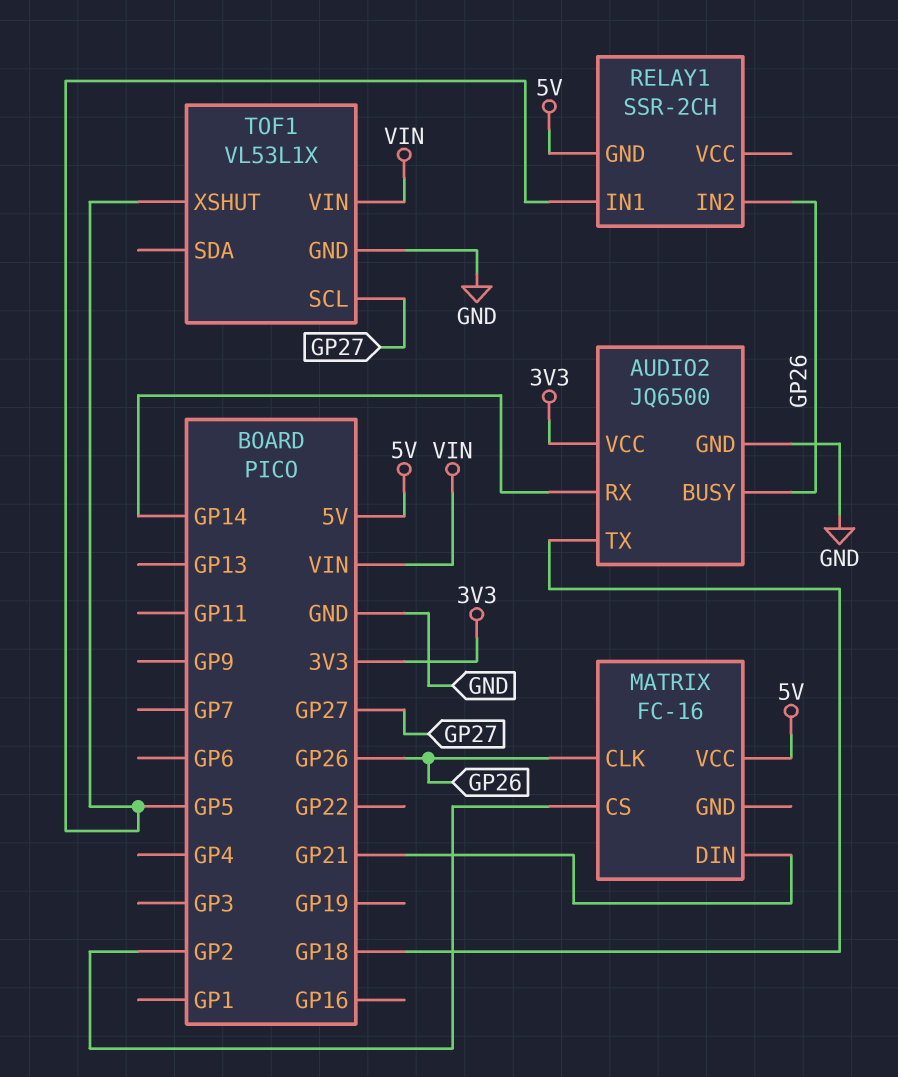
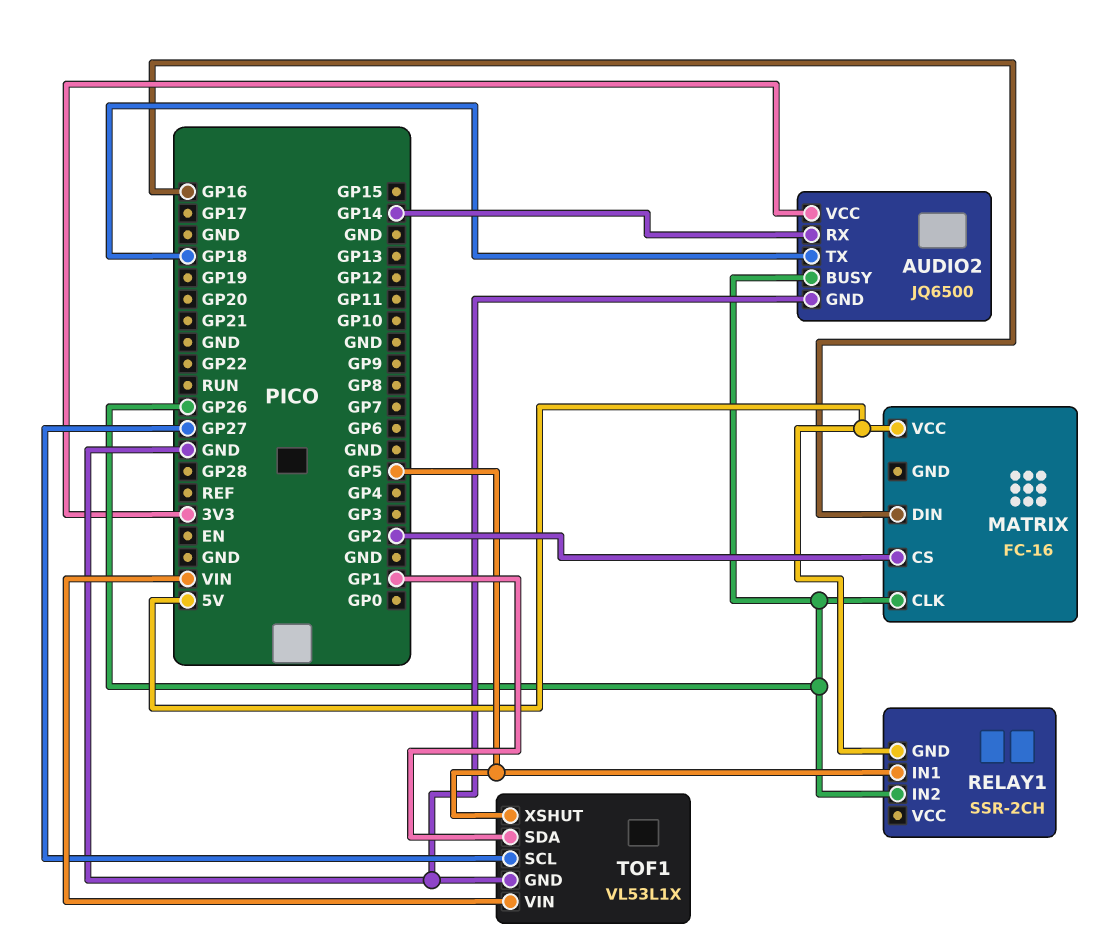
MATRIX pin DIN: GP21 -> GP16
TOF1 pin SDA: none -> GP1

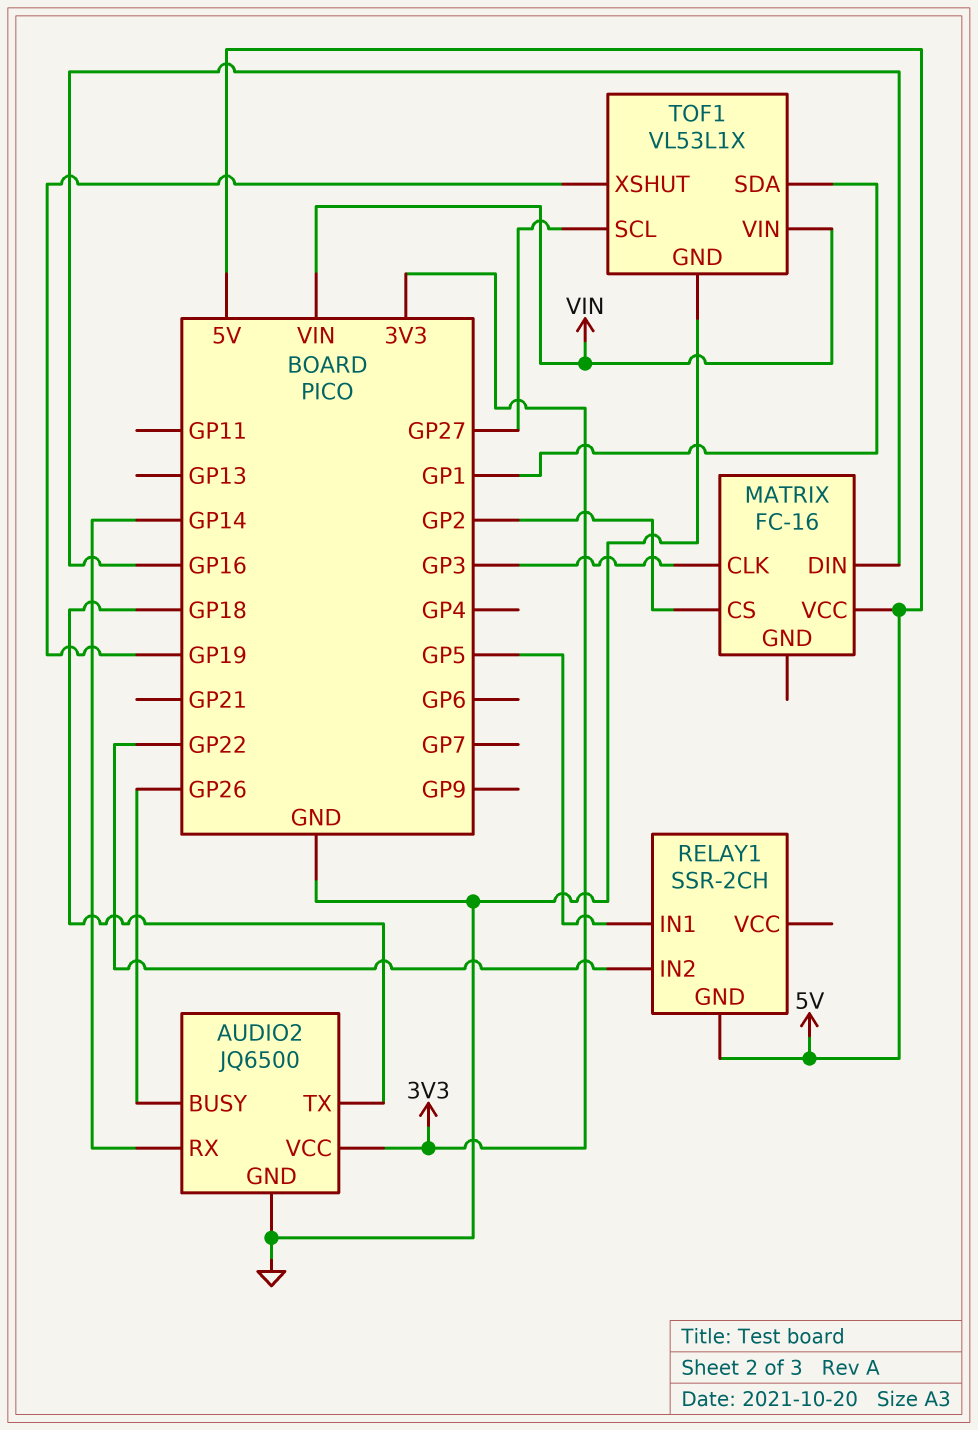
MATRIX pin CLK: GP26 -> GP3
RELAY1 pin IN2: GP26 -> GP22
TOF1 pin XSHUT: GP5 -> GP19

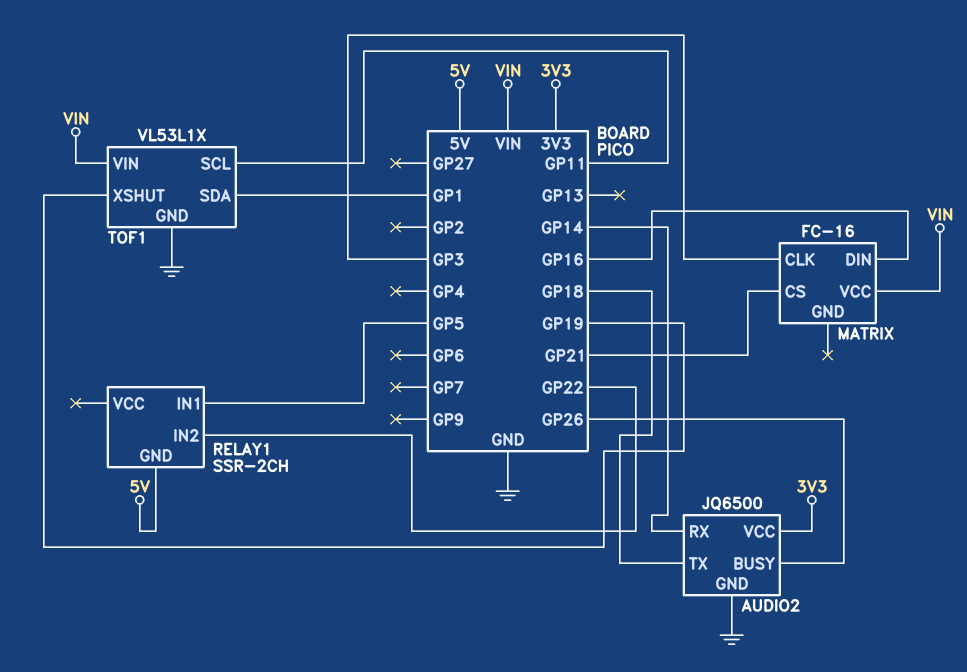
MATRIX pin CS: GP2 -> GP21
MATRIX pin VCC: 5V -> VIN
TOF1 pin SCL: GP27 -> GP11

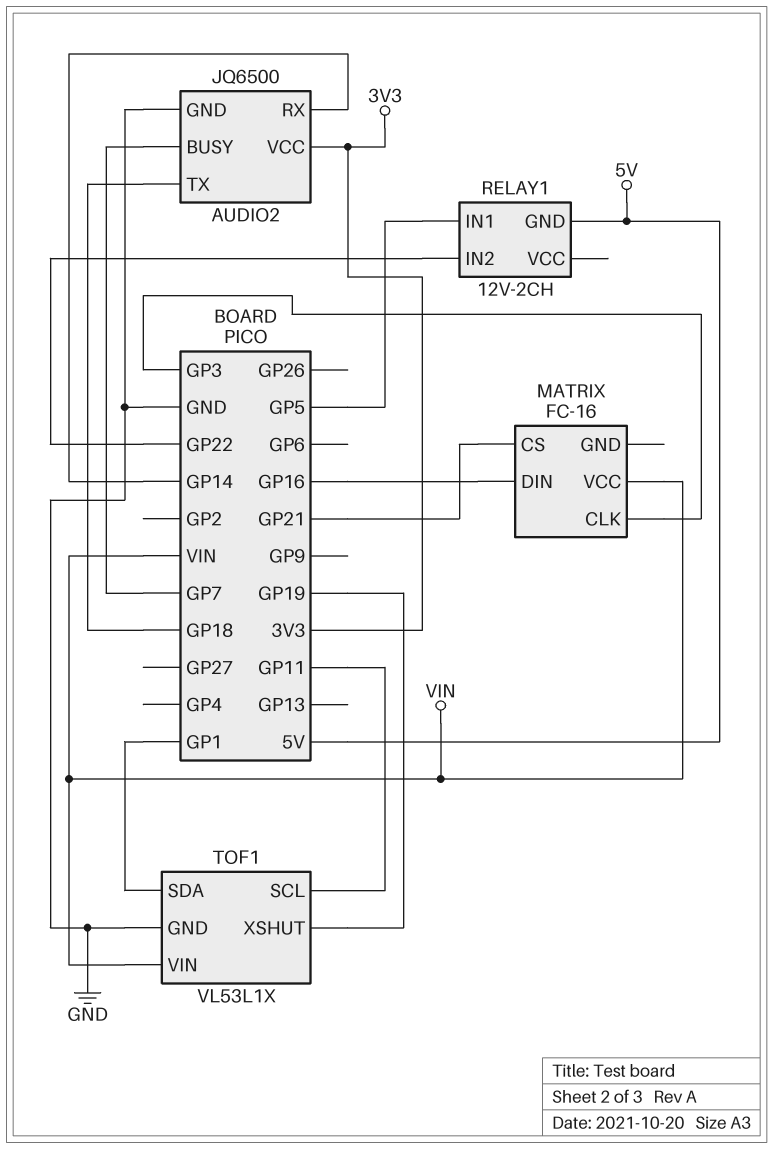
AUDIO2 pin BUSY: GP26 -> GP7
RELAY1: SSR-2CH -> 12V-2CH

